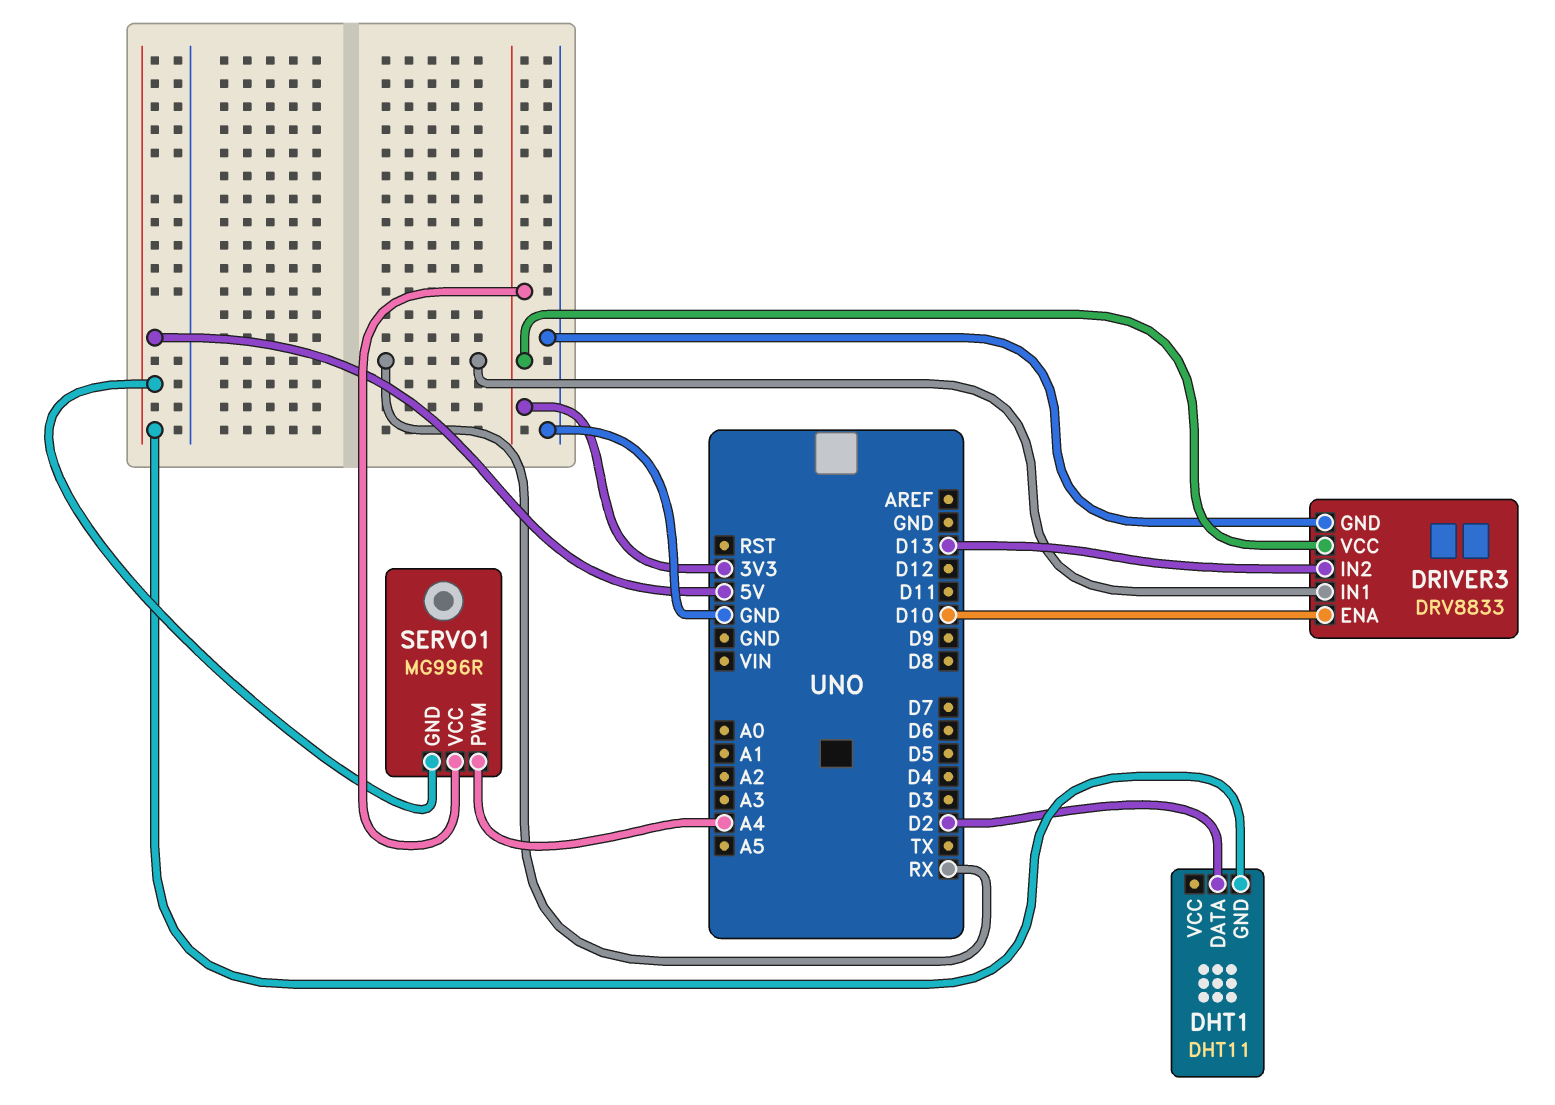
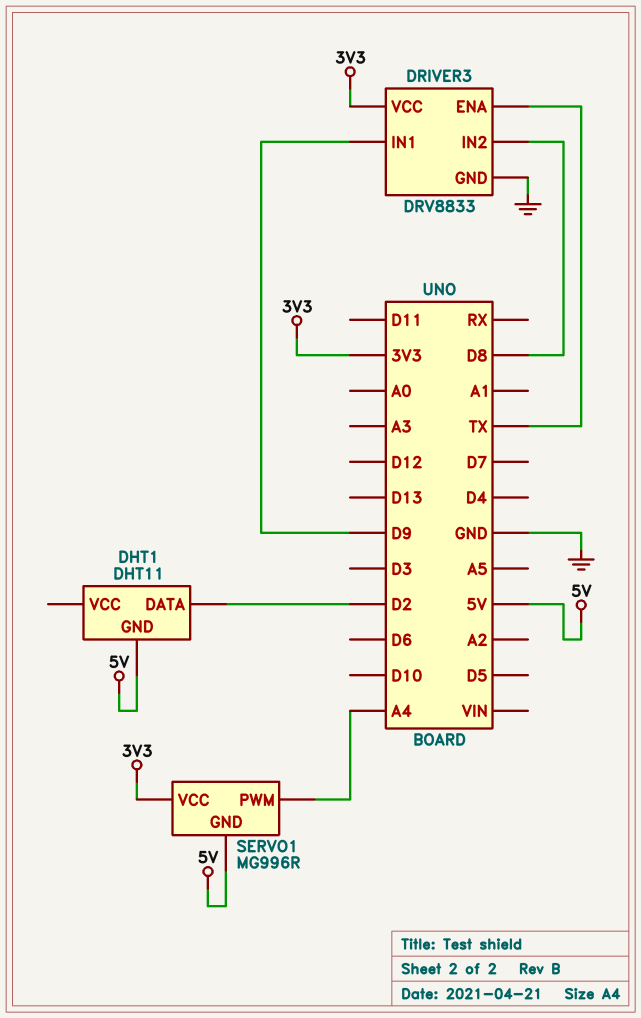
DRIVER3 pin ENA: D10 -> TX
DRIVER3 pin IN1: RX -> D9
DRIVER3 pin IN2: D13 -> D8

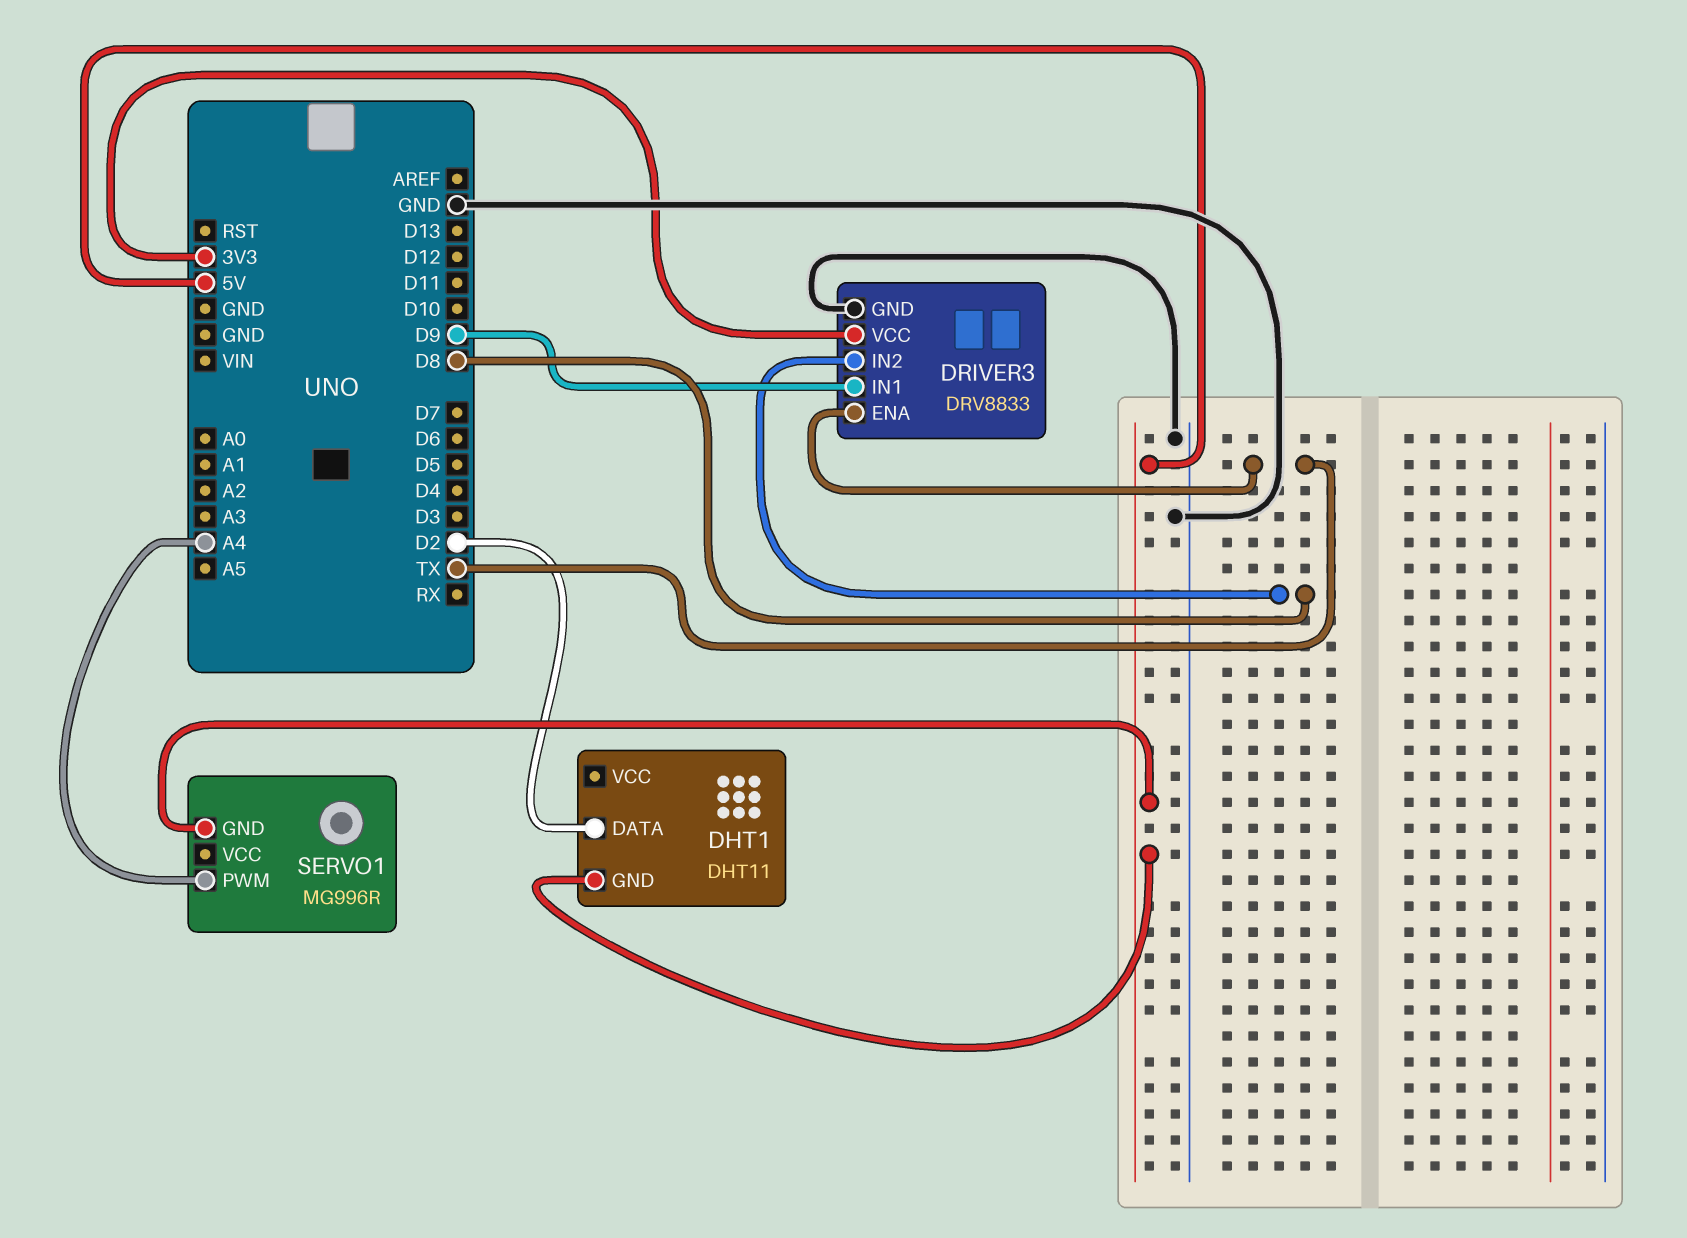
SERVO1 pin VCC: 3V3 -> none

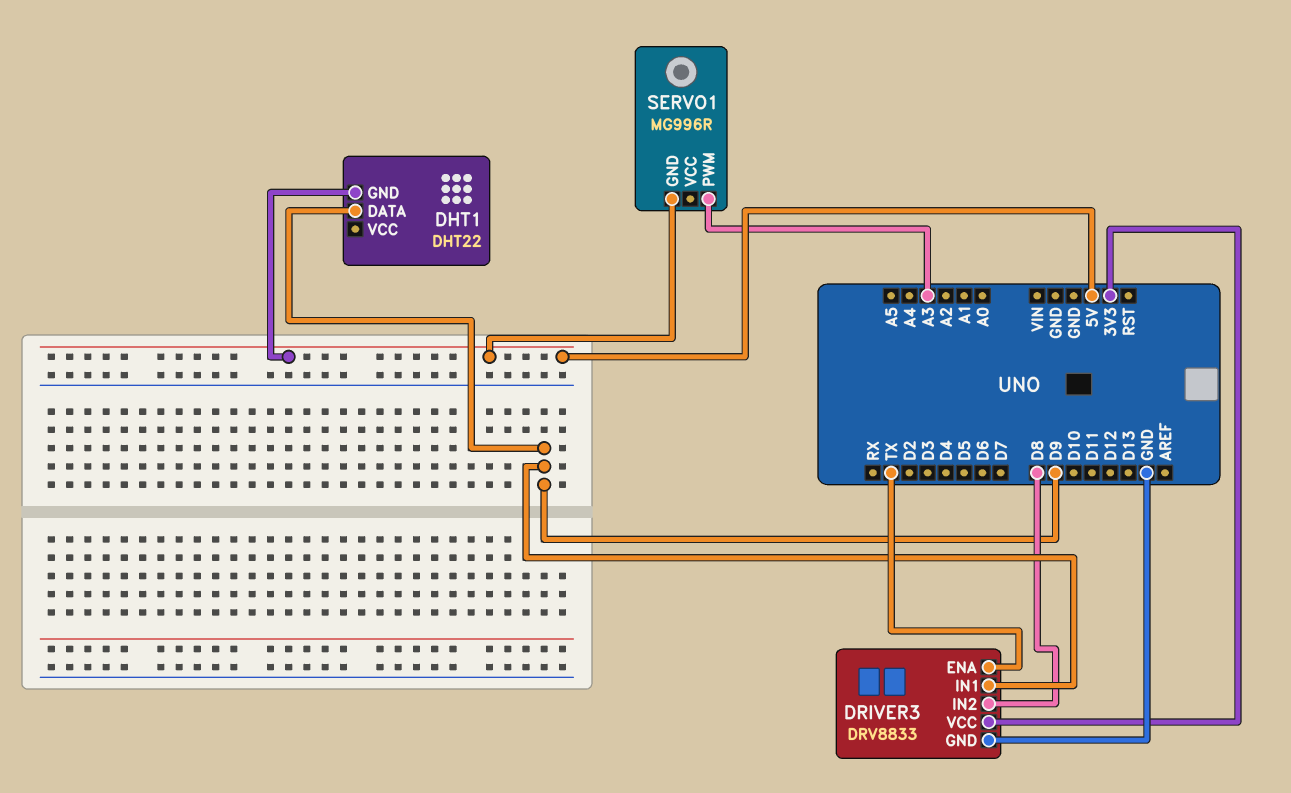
DHT1: DHT11 -> DHT22
DHT1 pin DATA: D2 -> D9
SERVO1 pin PWM: A4 -> A3

